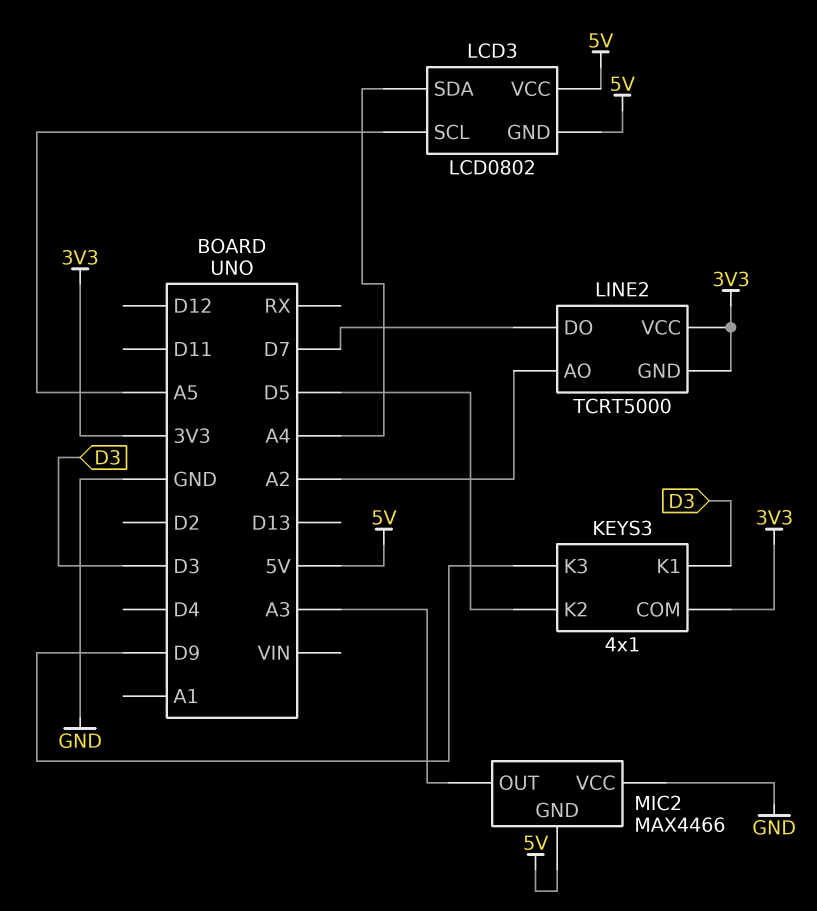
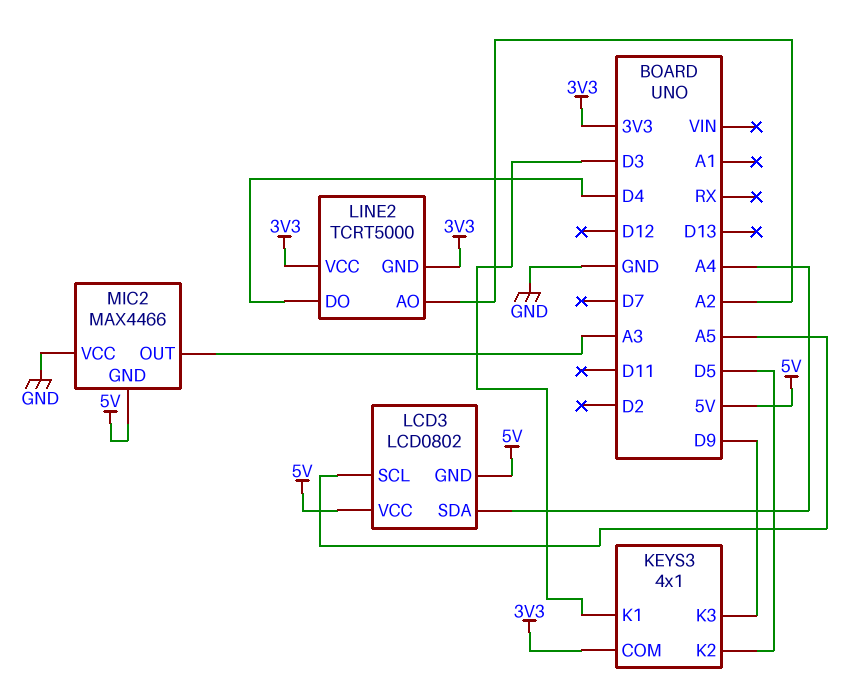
LINE2 pin DO: D7 -> D4

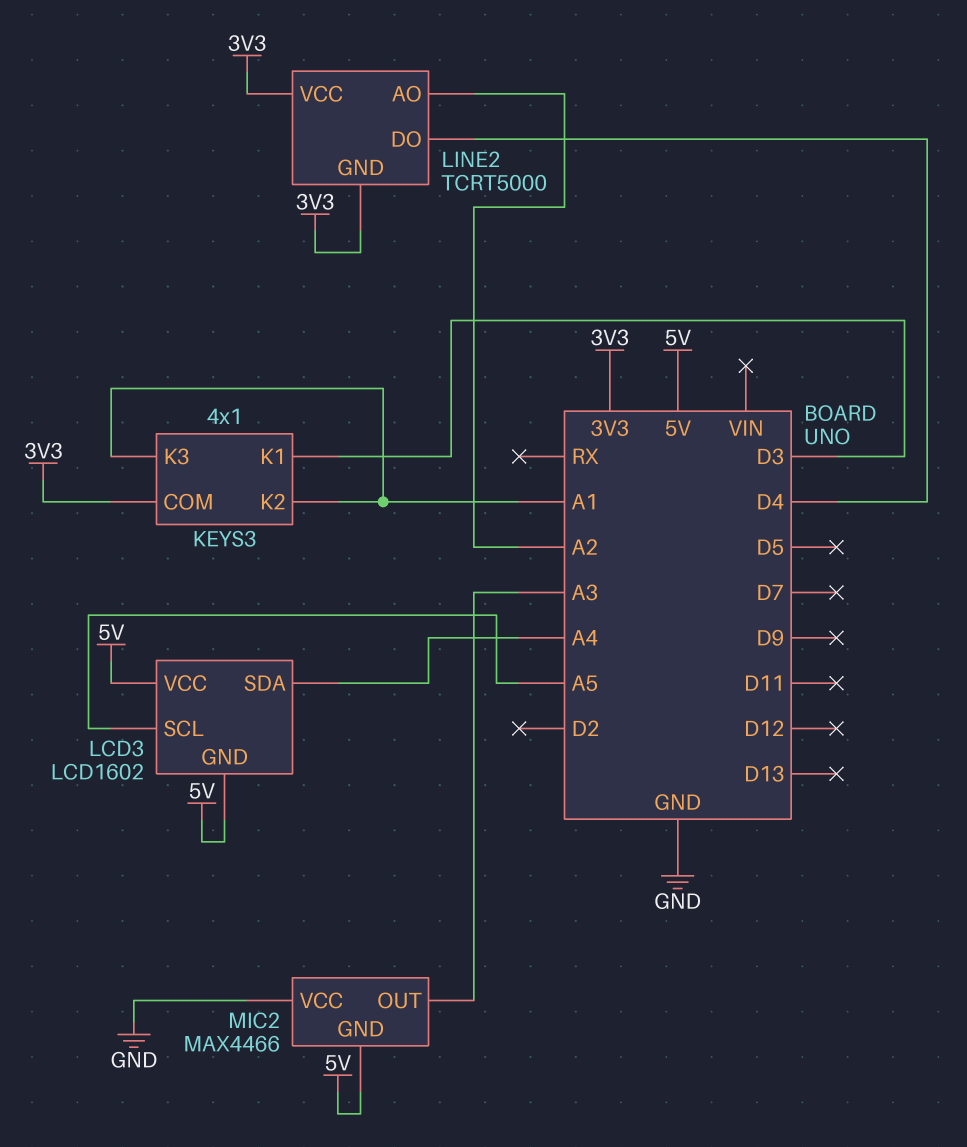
KEYS3 pin K2: D5 -> A1
KEYS3 pin K3: D9 -> A1
LCD3: LCD0802 -> LCD1602

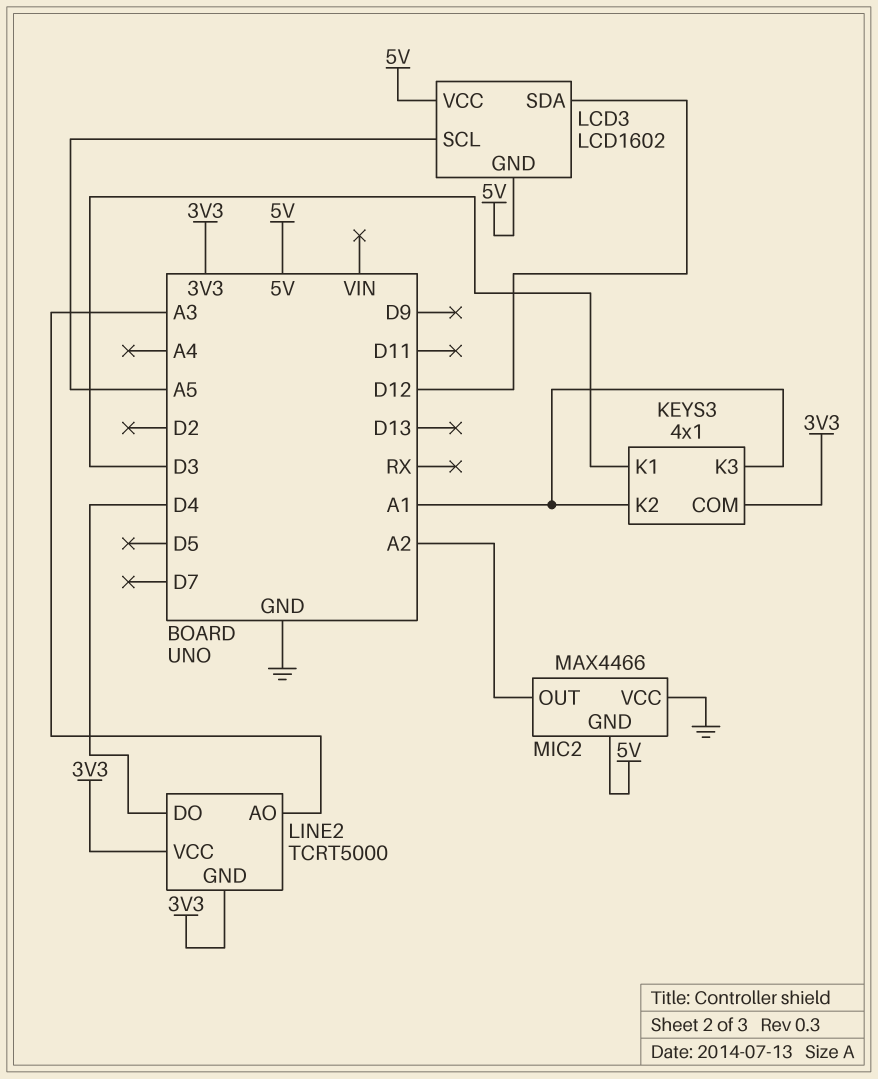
LCD3 pin SDA: A4 -> D12
LINE2 pin AO: A2 -> A3
MIC2 pin OUT: A3 -> A2

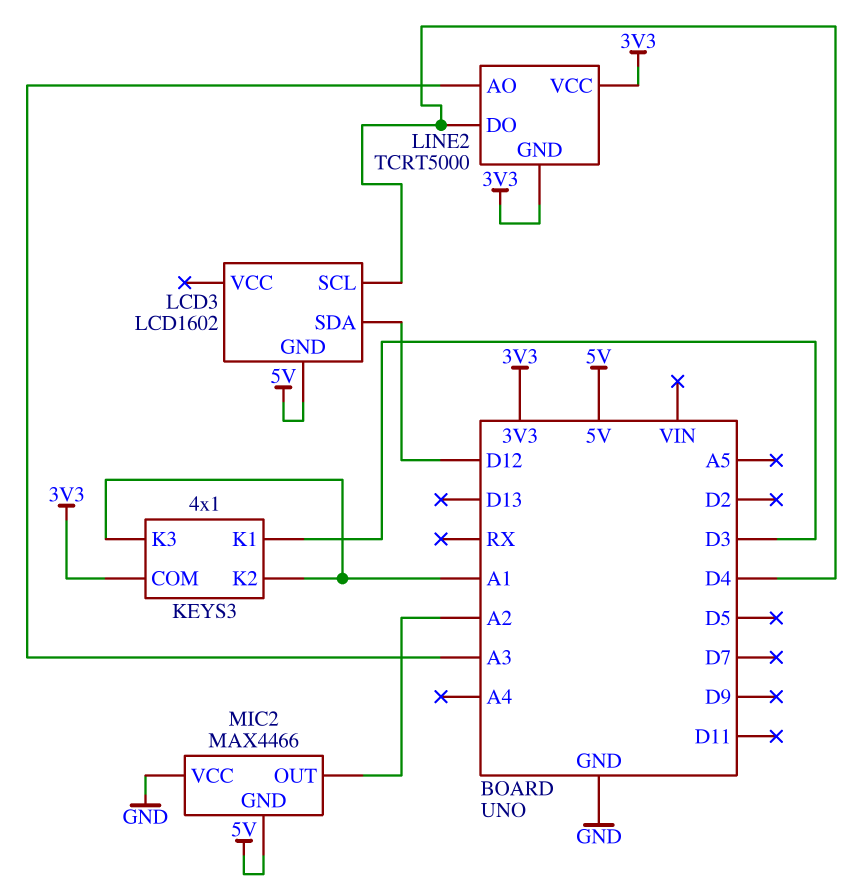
LCD3 pin SCL: A5 -> D4
LCD3 pin VCC: 5V -> none

